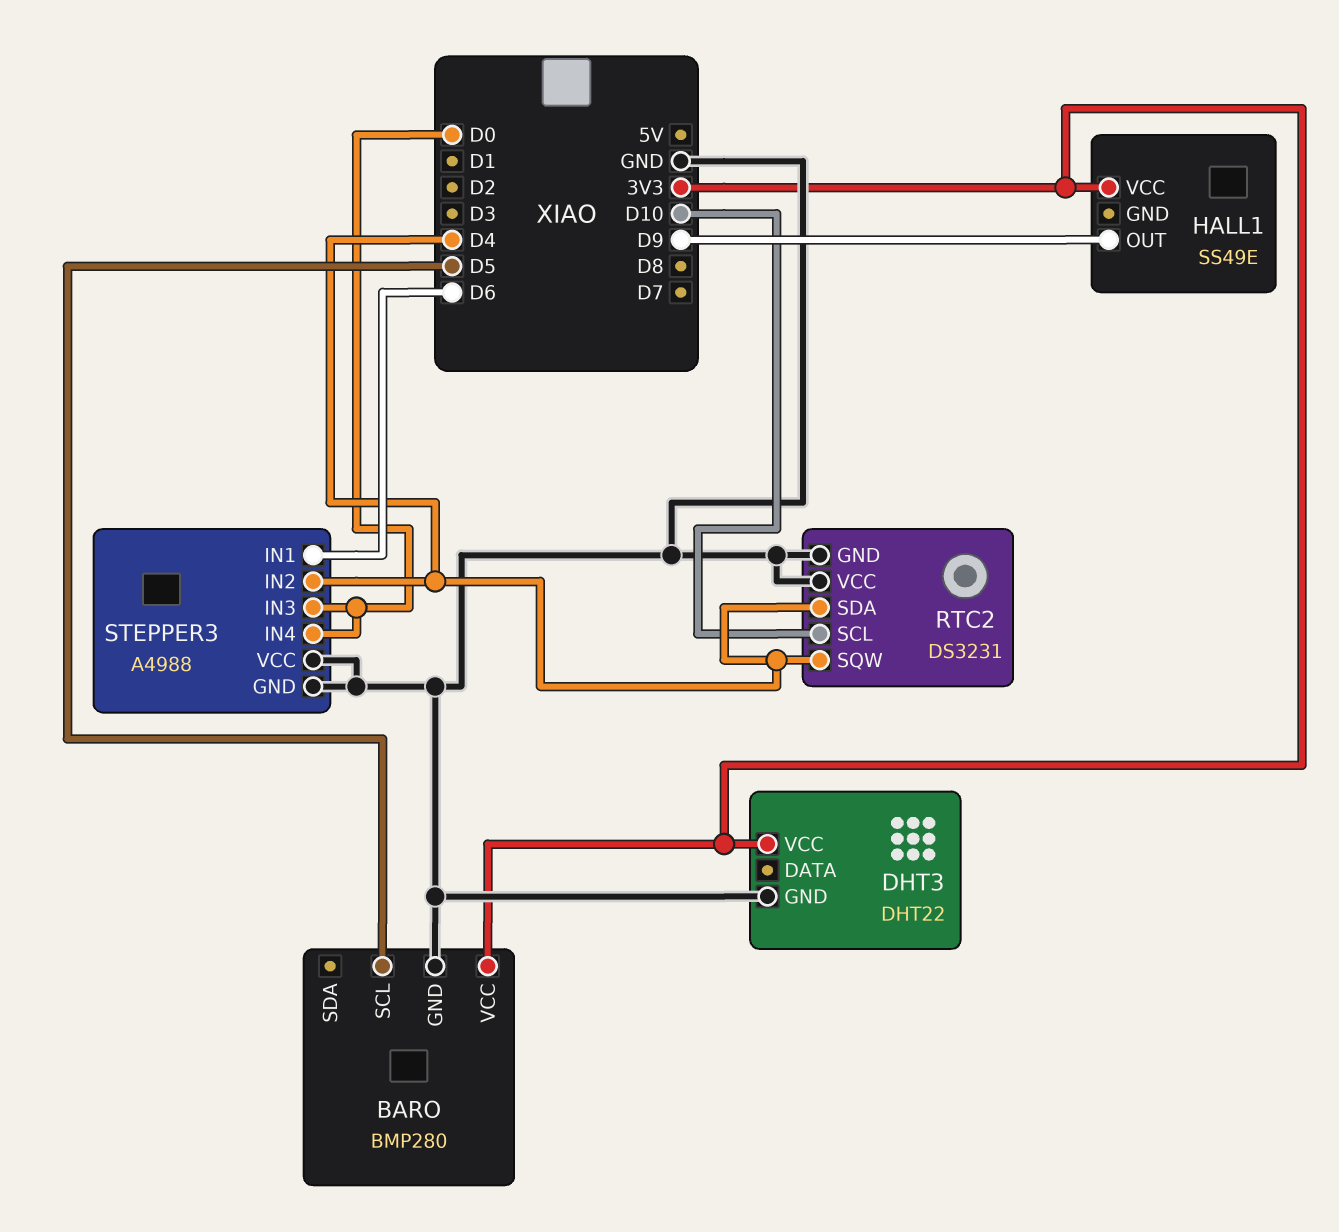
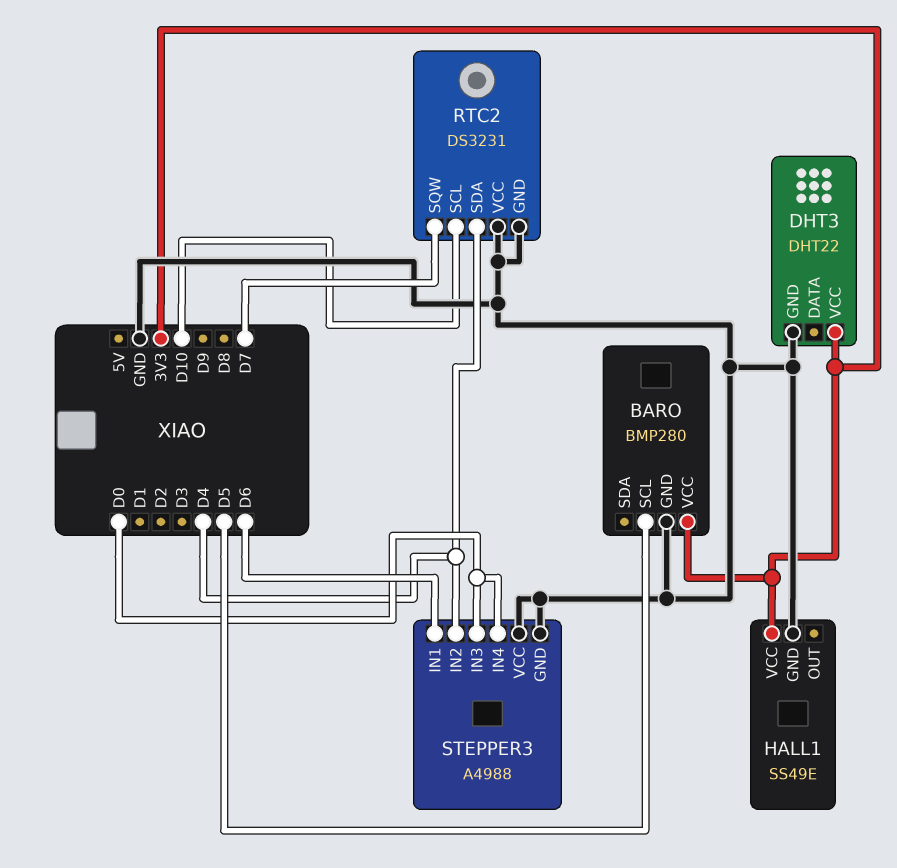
HALL1 pin GND: none -> GND
HALL1 pin OUT: D9 -> none
RTC2 pin SQW: D4 -> D7

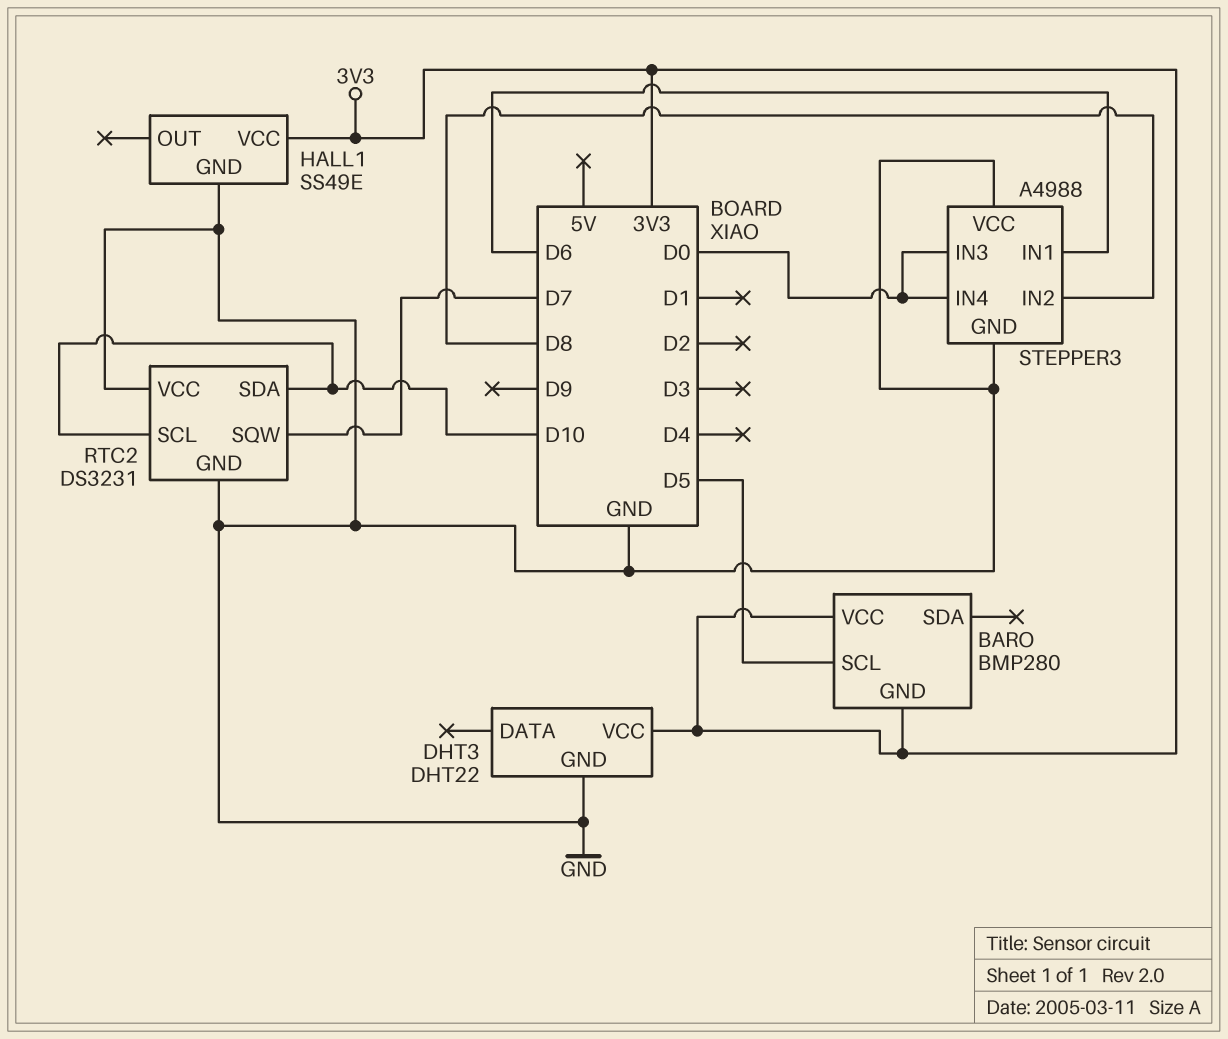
BARO pin GND: GND -> 3V3
RTC2 pin SDA: D4 -> D10
STEPPER3 pin IN2: D4 -> D8

